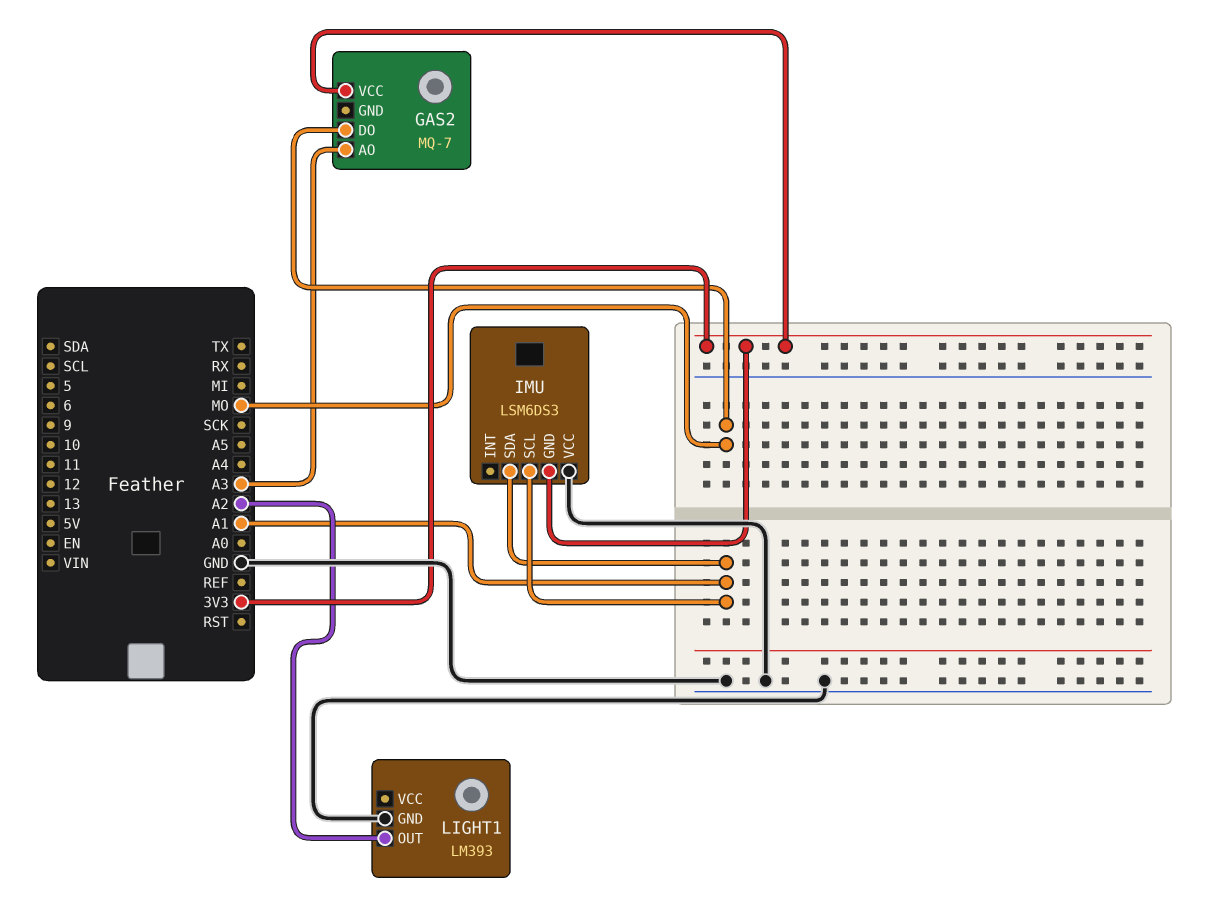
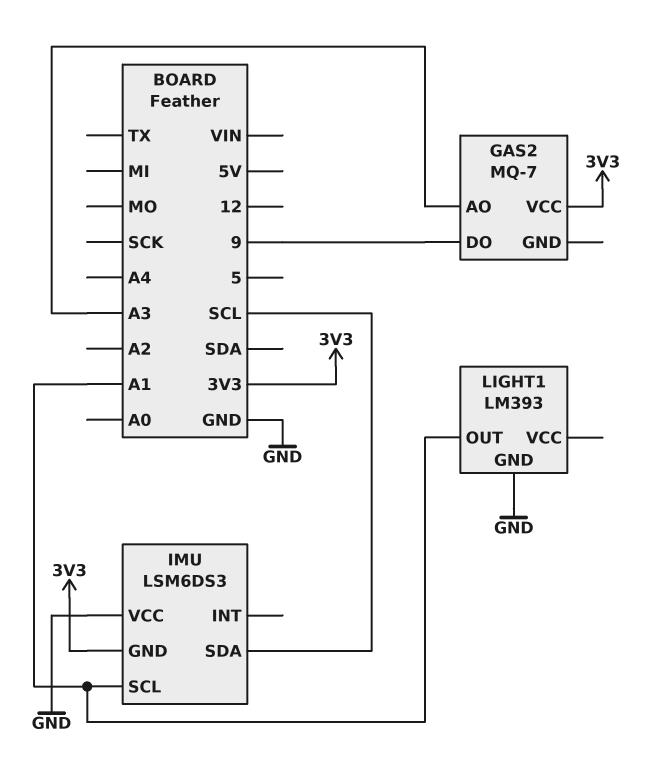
GAS2 pin DO: MO -> 9
IMU pin SDA: A1 -> SCL
LIGHT1 pin OUT: A2 -> A1

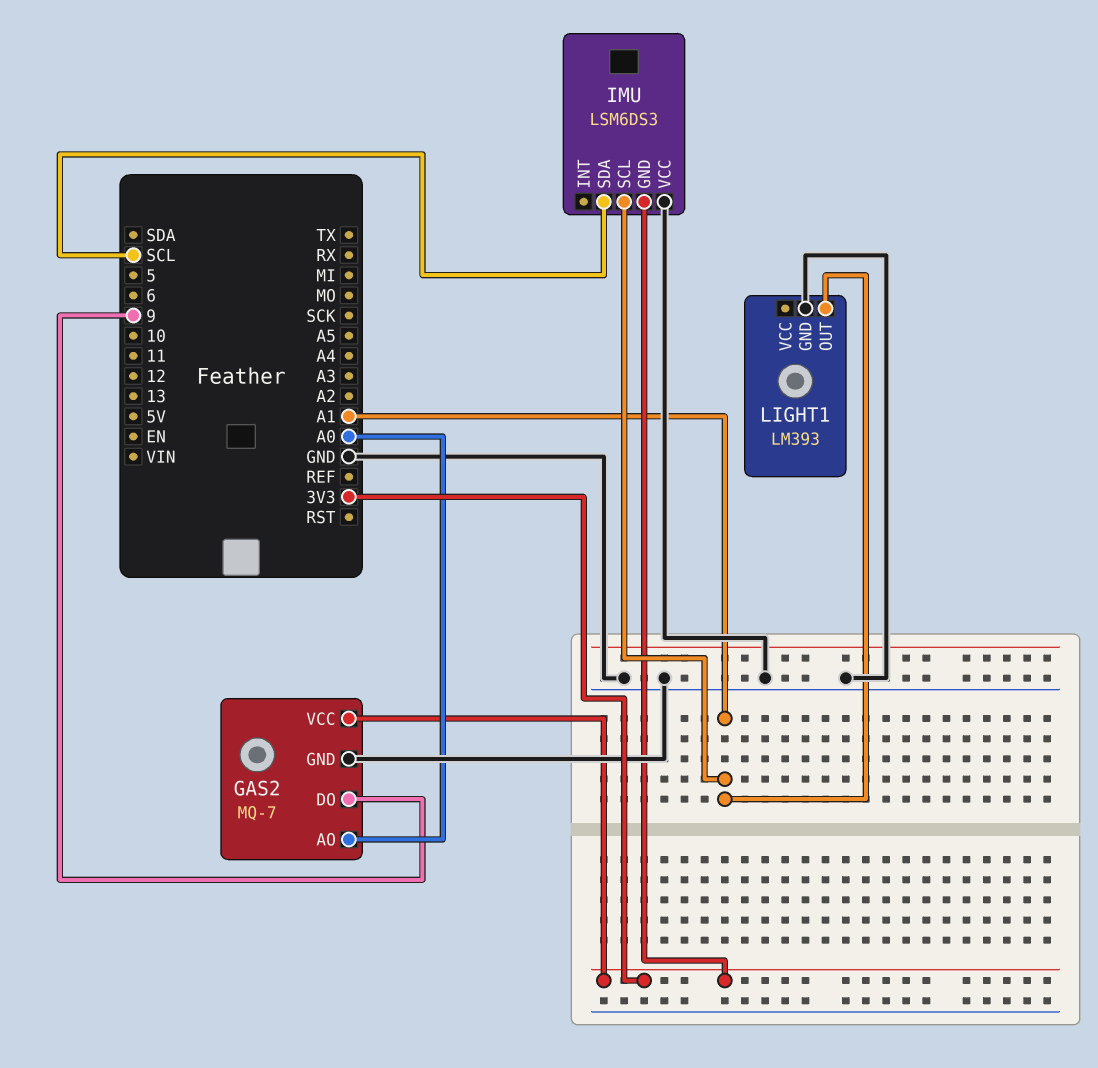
GAS2 pin AO: A3 -> A0
GAS2 pin GND: none -> GND

